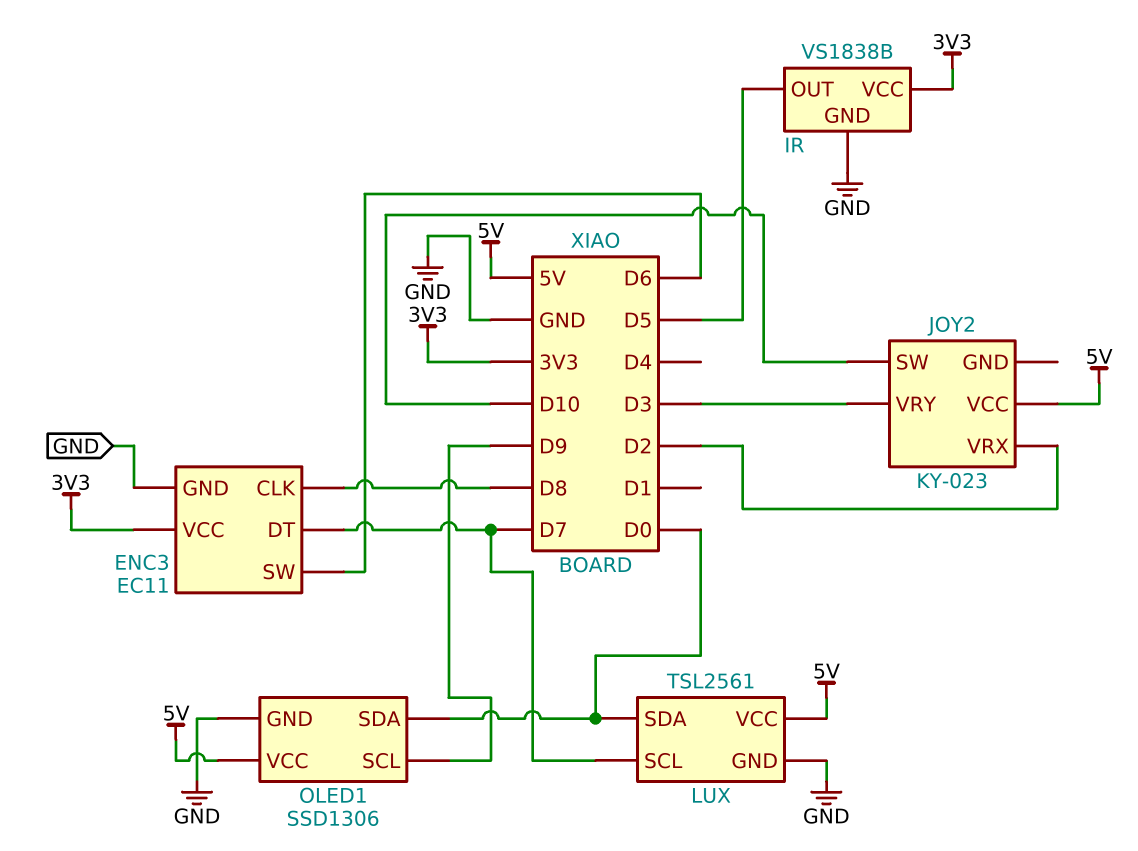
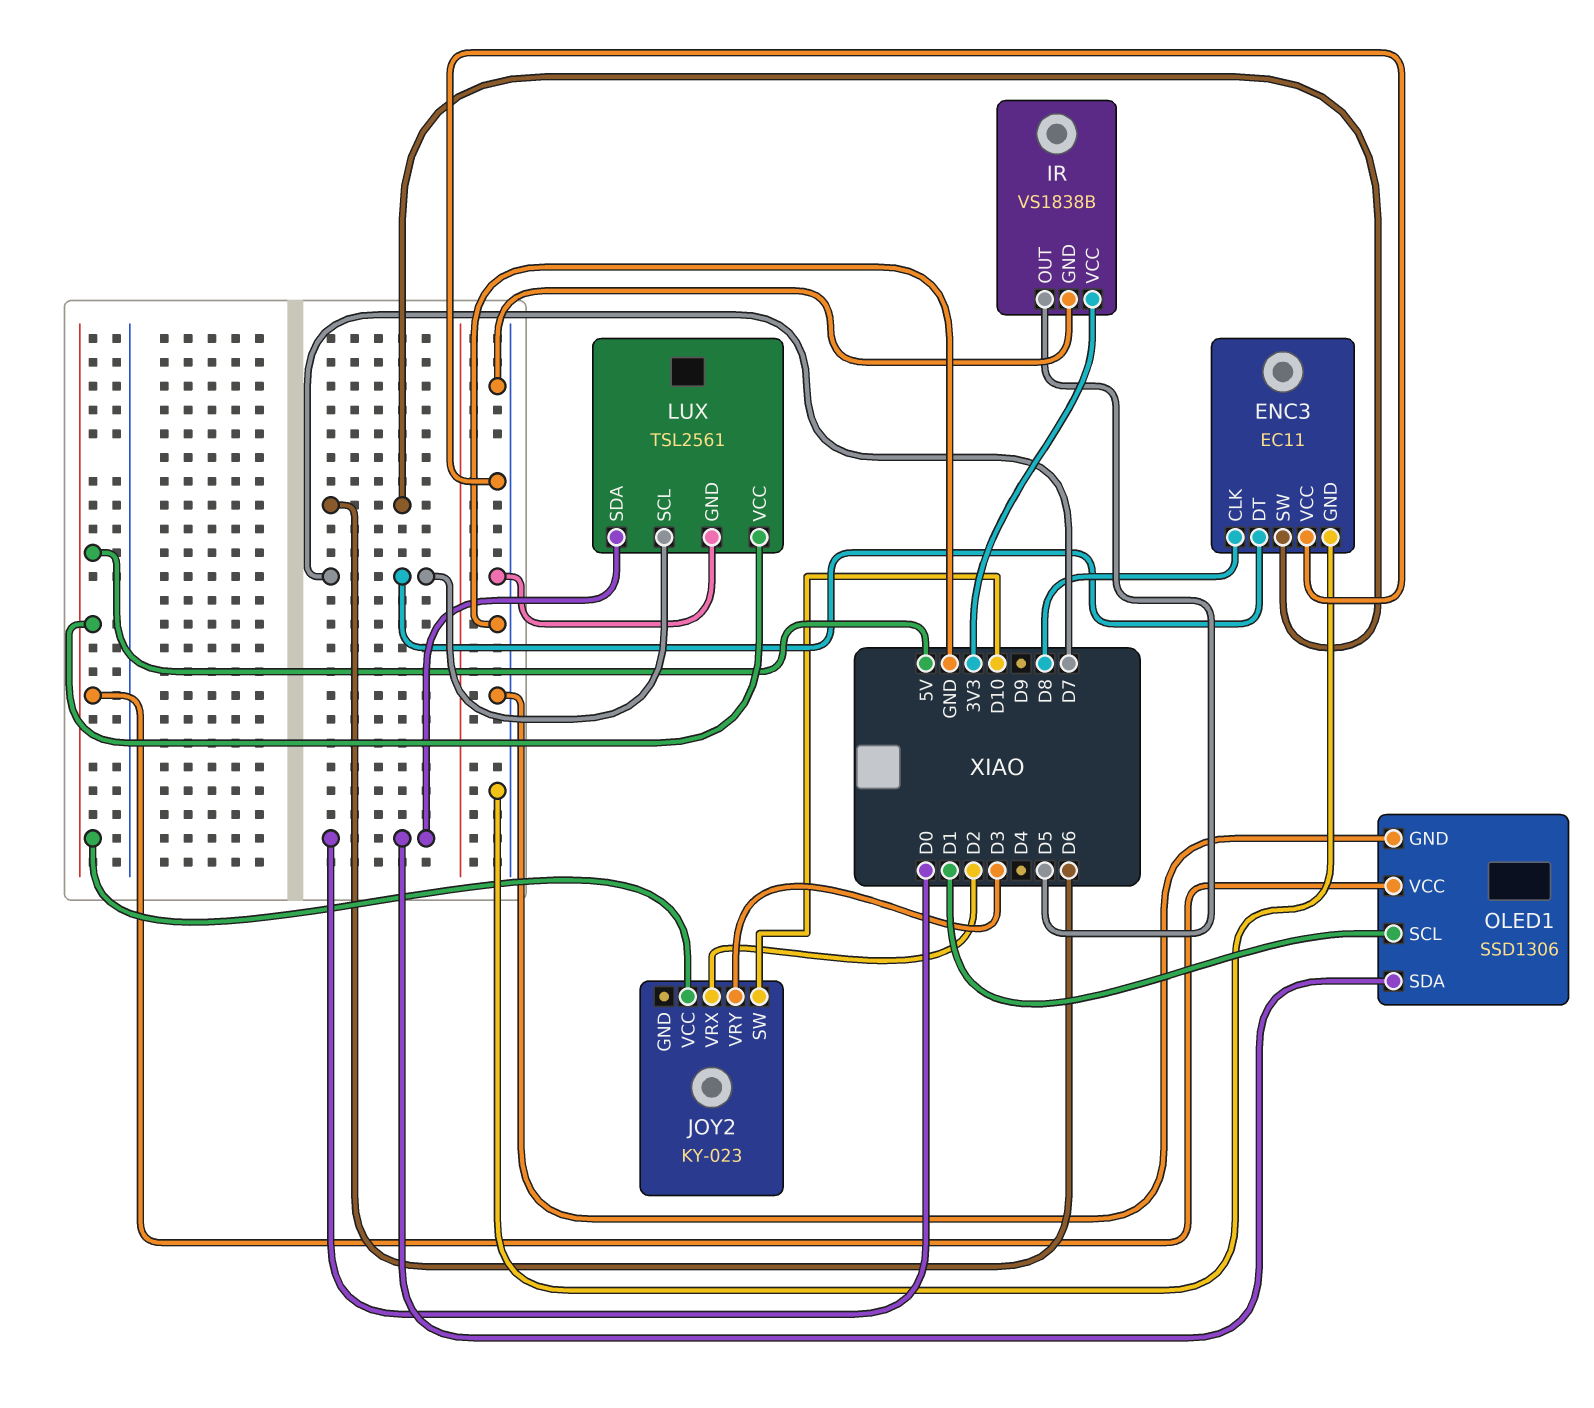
ENC3 pin VCC: 3V3 -> GND
OLED1 pin SCL: D9 -> D1

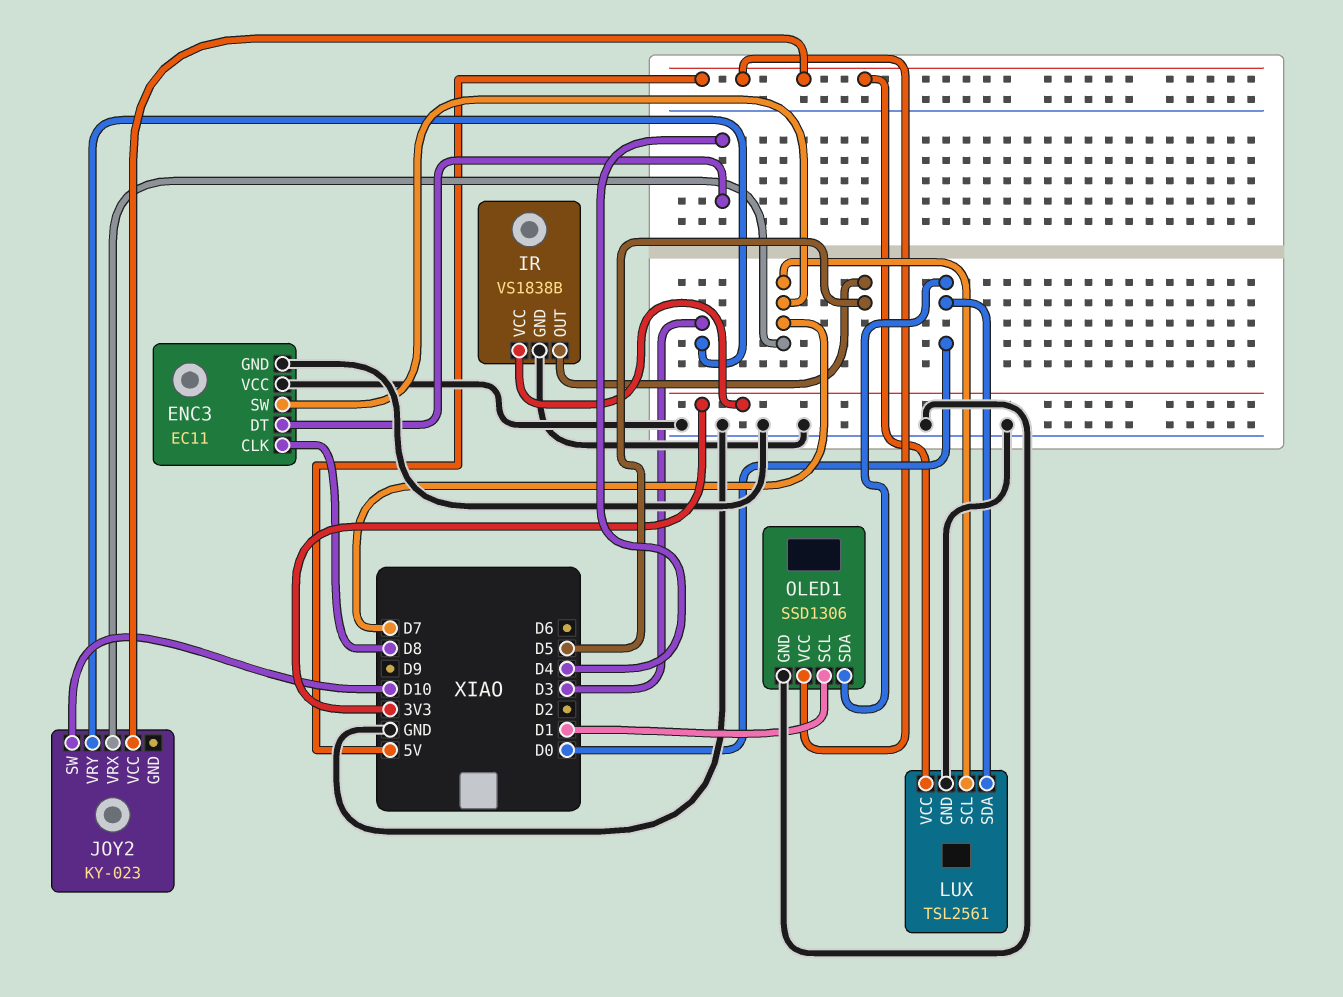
ENC3 pin DT: D7 -> D4
ENC3 pin SW: D6 -> D7
JOY2 pin VRX: D2 -> D7

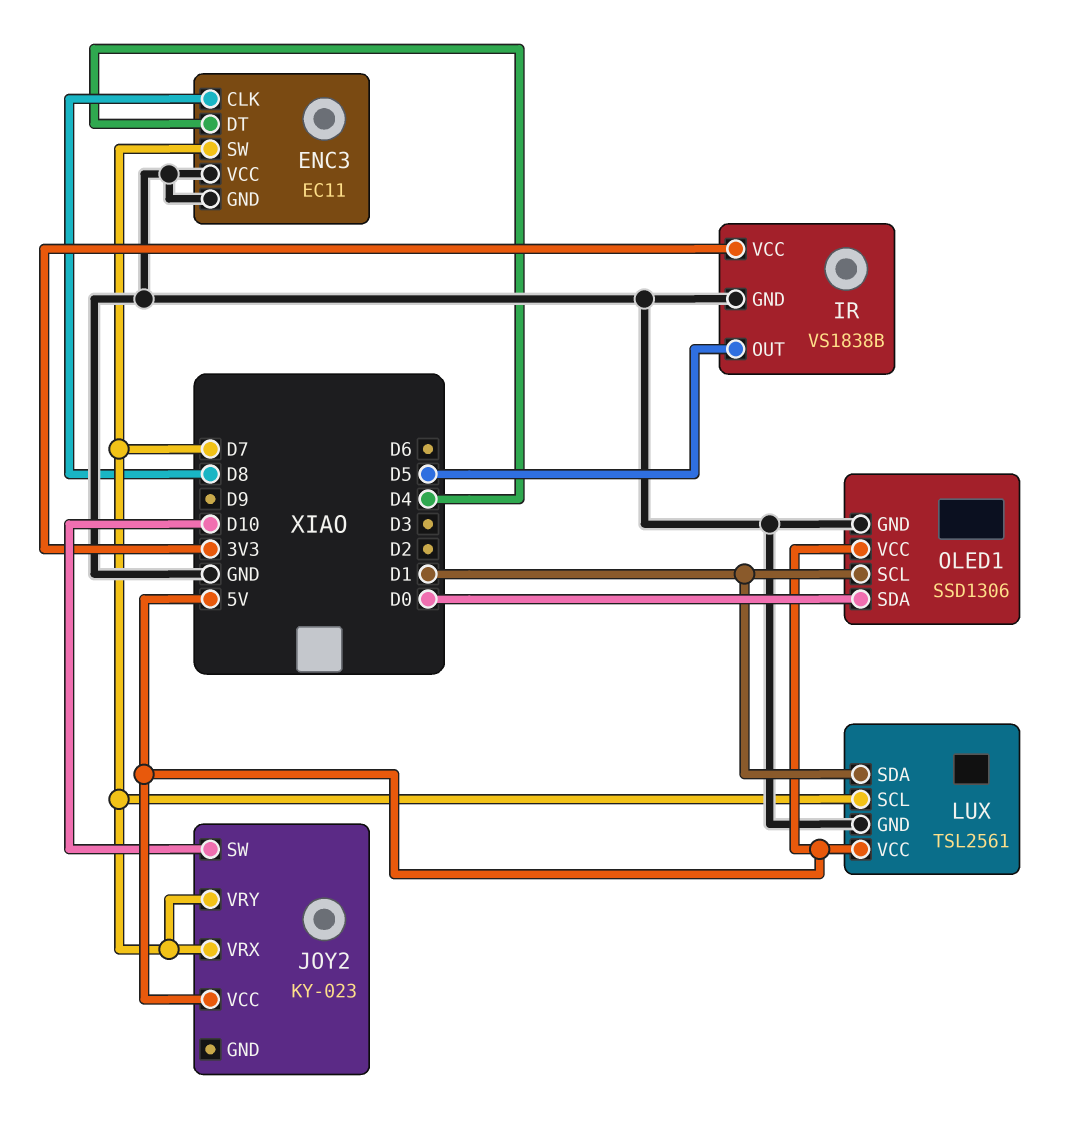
JOY2 pin VRY: D3 -> D7
LUX pin SDA: D0 -> D1

